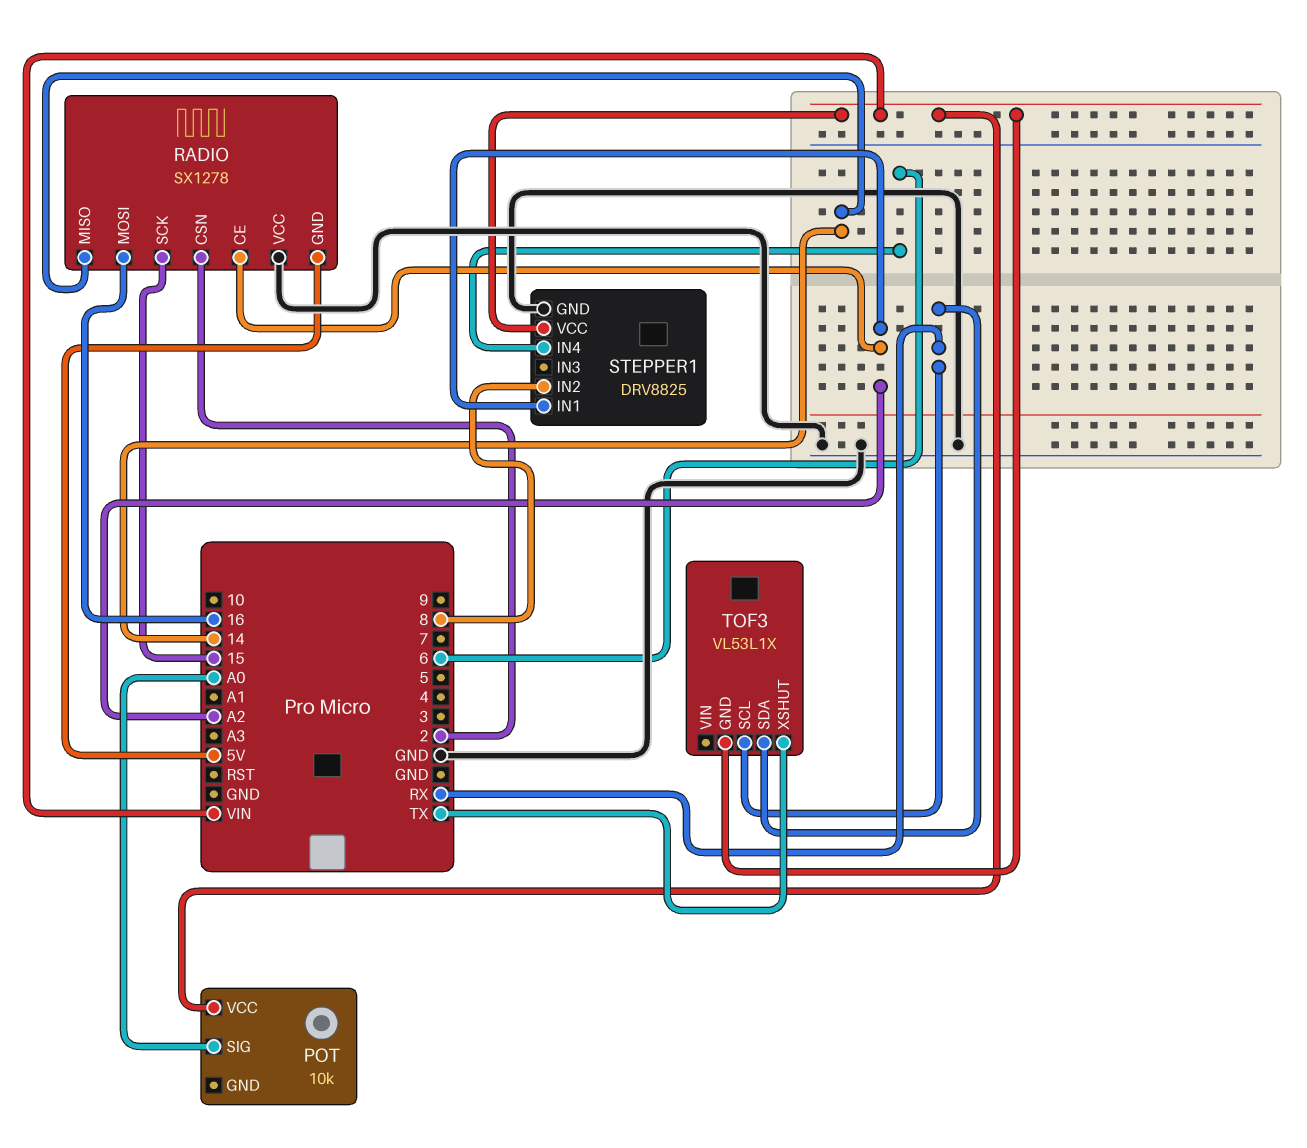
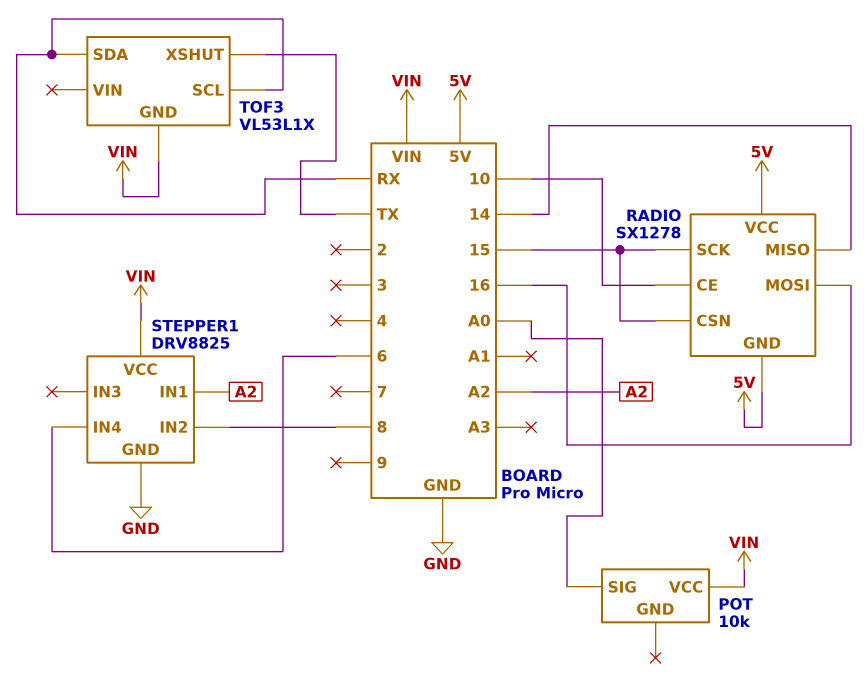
RADIO pin CE: A2 -> 10
RADIO pin CSN: 2 -> 15
RADIO pin VCC: GND -> 5V

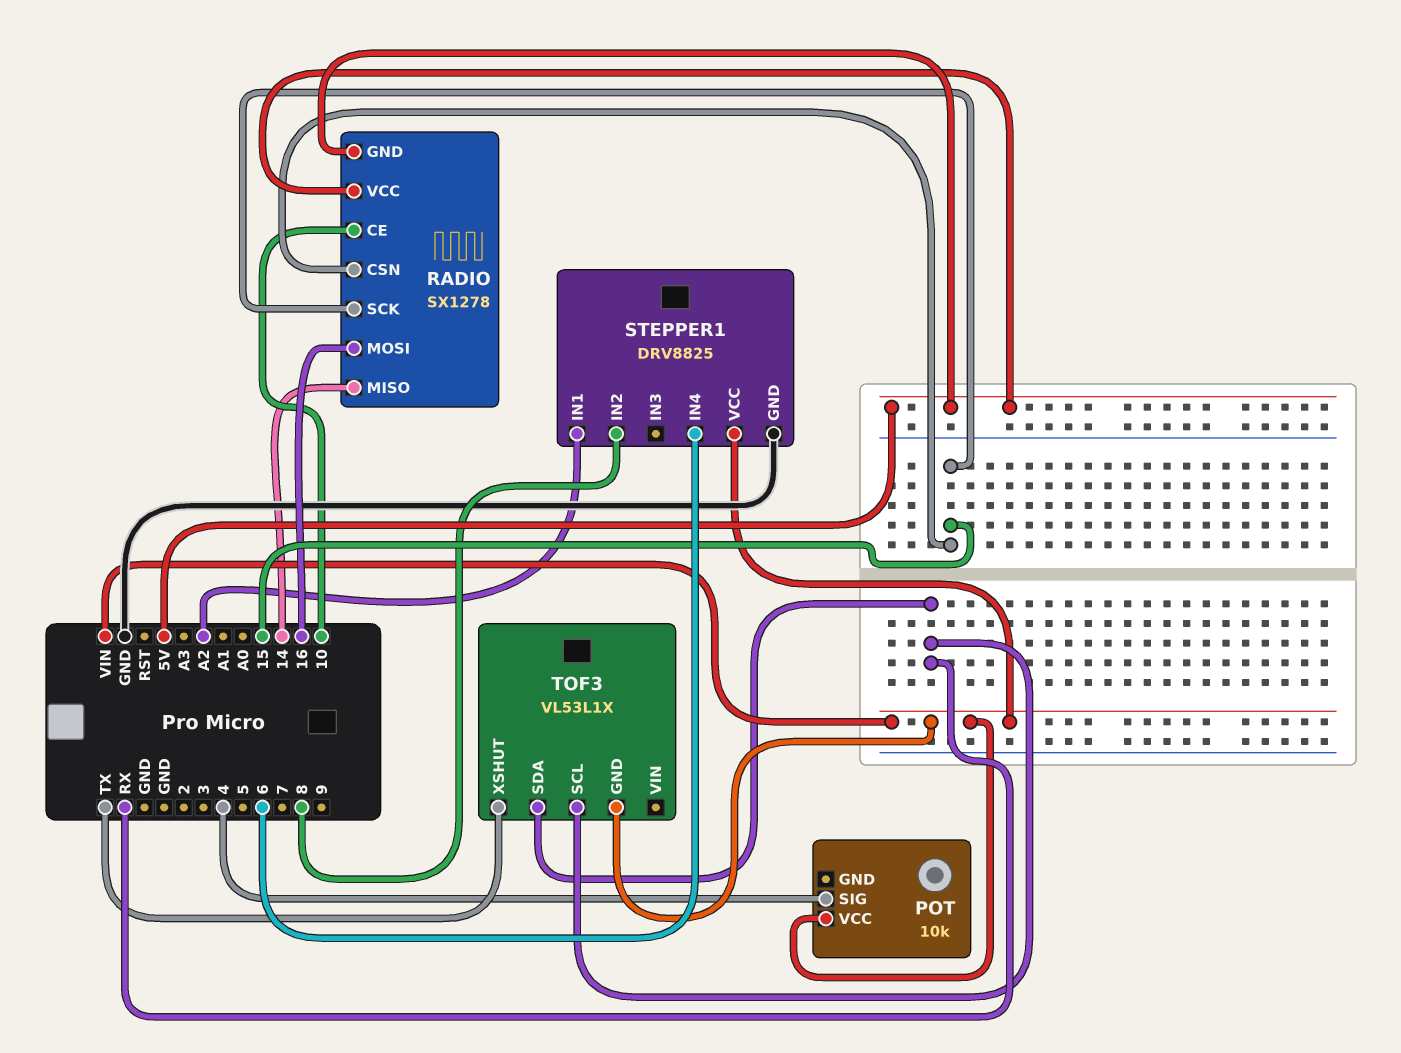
POT pin SIG: A0 -> 4

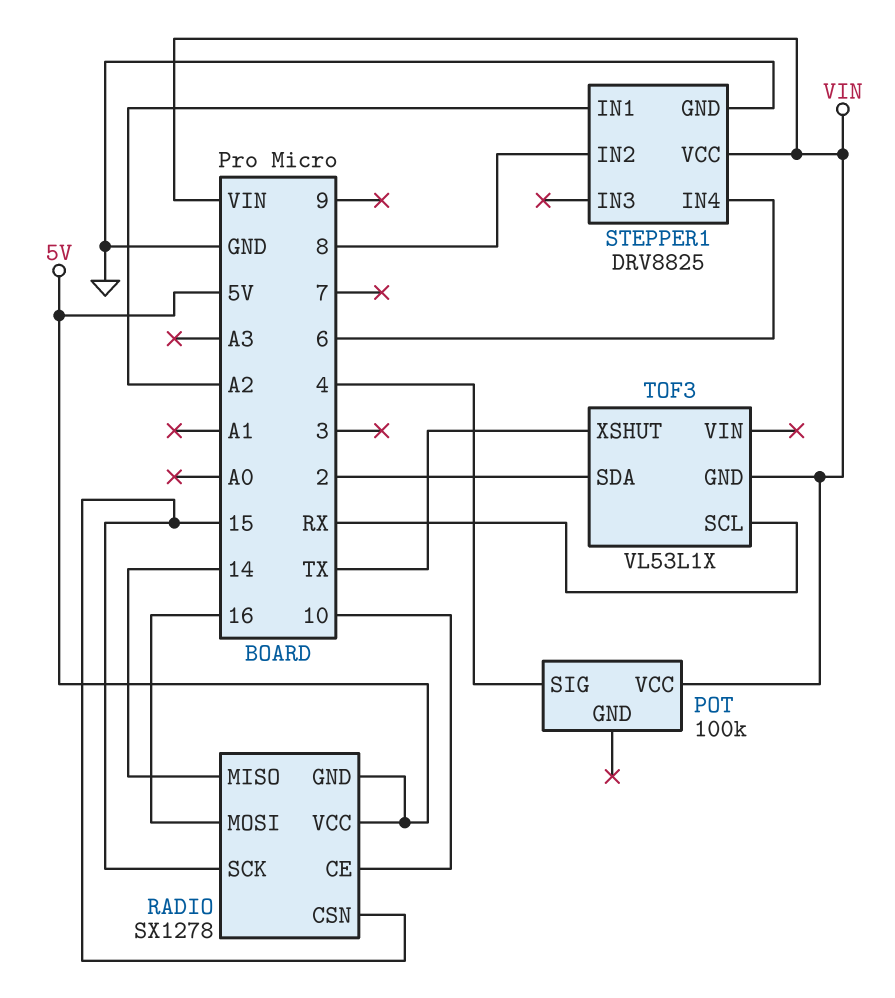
POT: 10k -> 100k
TOF3 pin SDA: RX -> 2

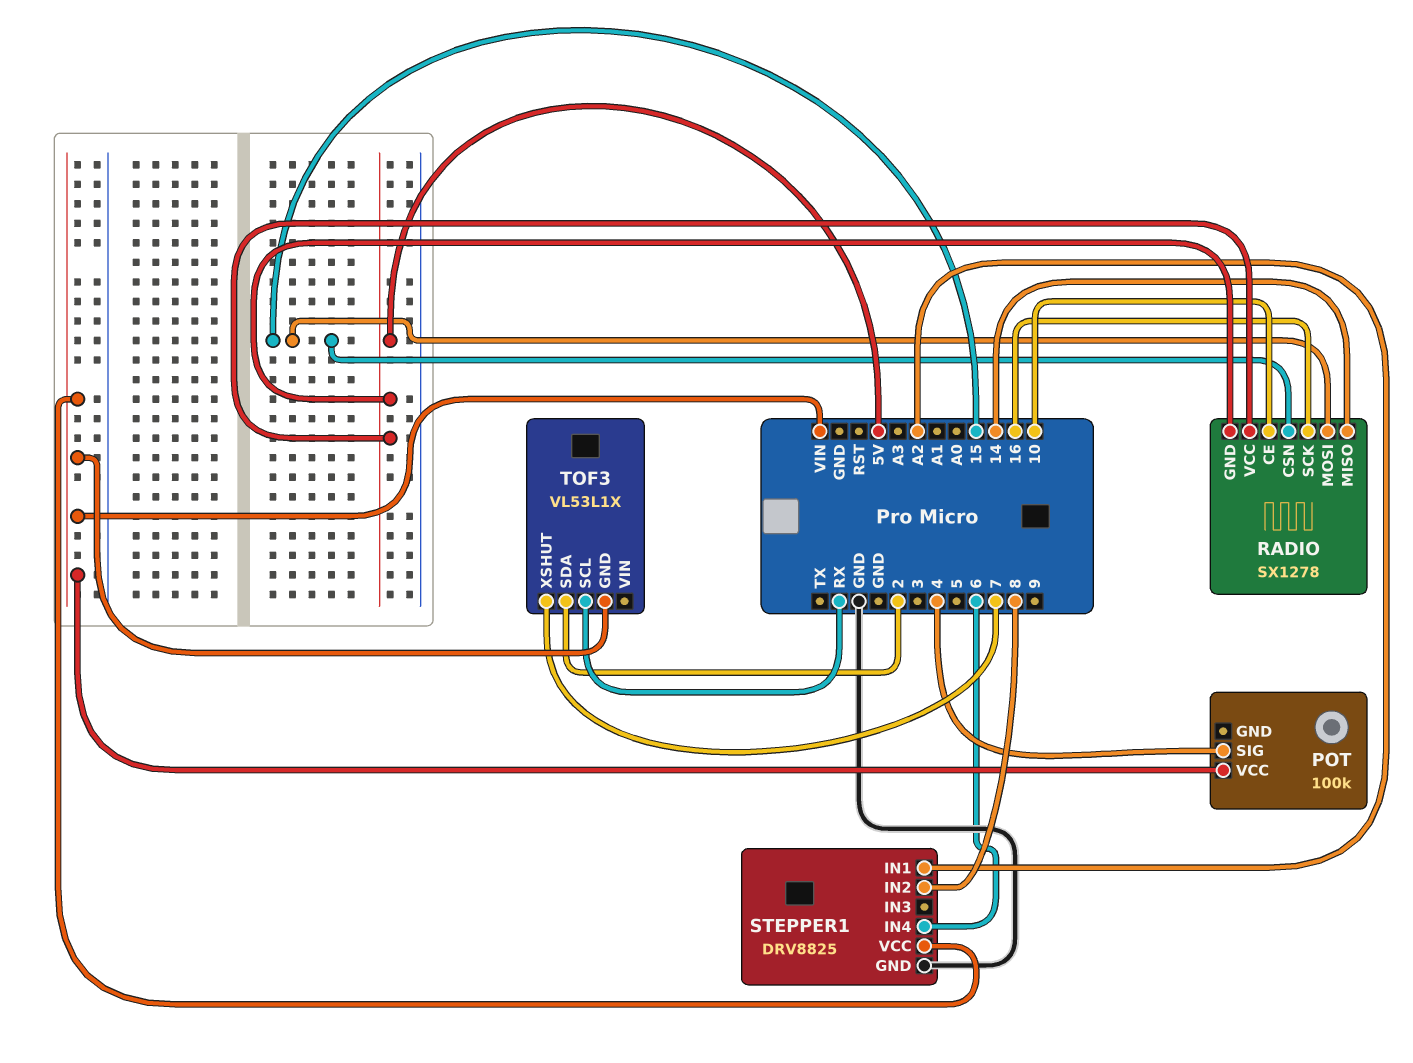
RADIO pin MOSI: 16 -> 15
RADIO pin SCK: 15 -> 16
TOF3 pin XSHUT: TX -> 7

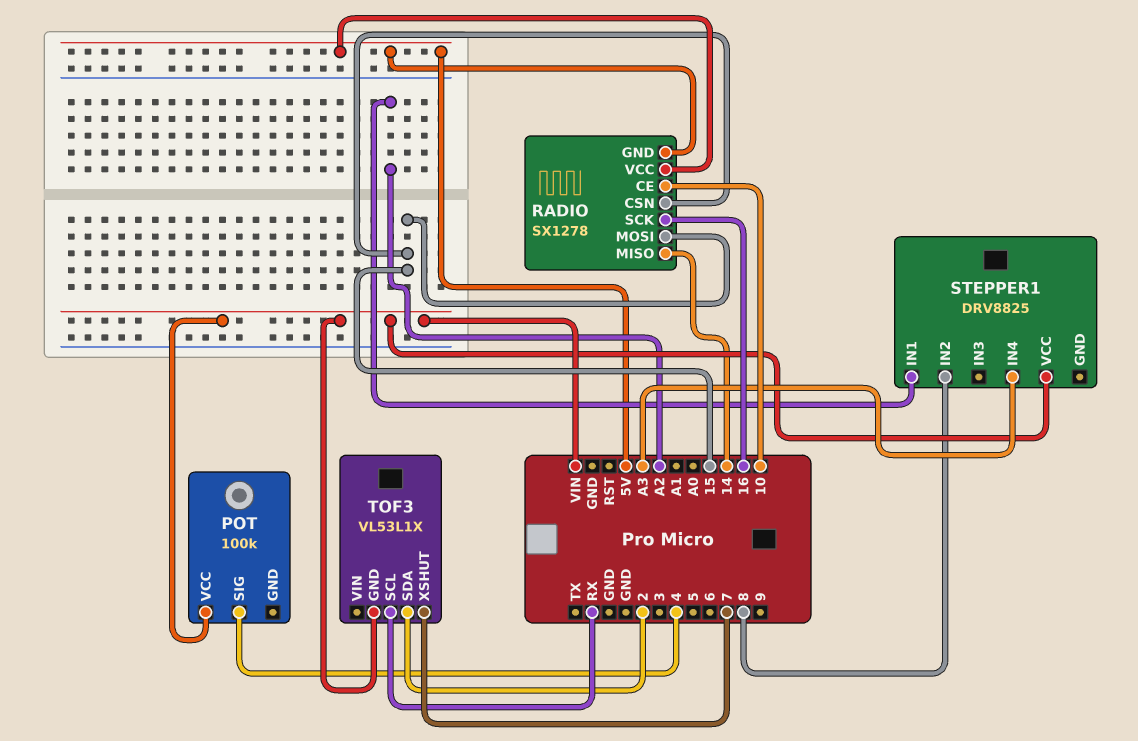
STEPPER1 pin GND: GND -> none
STEPPER1 pin IN4: 6 -> A3

